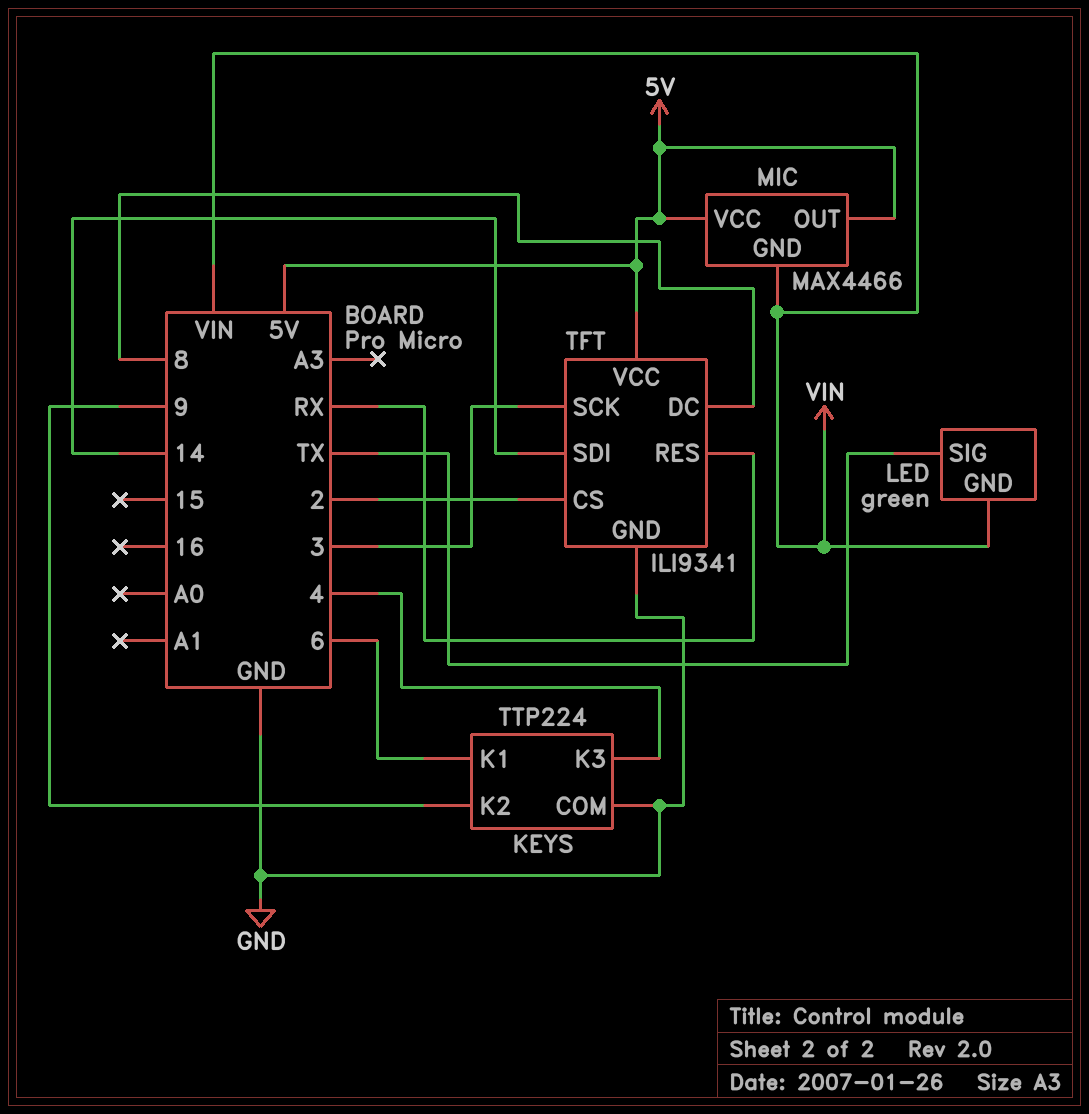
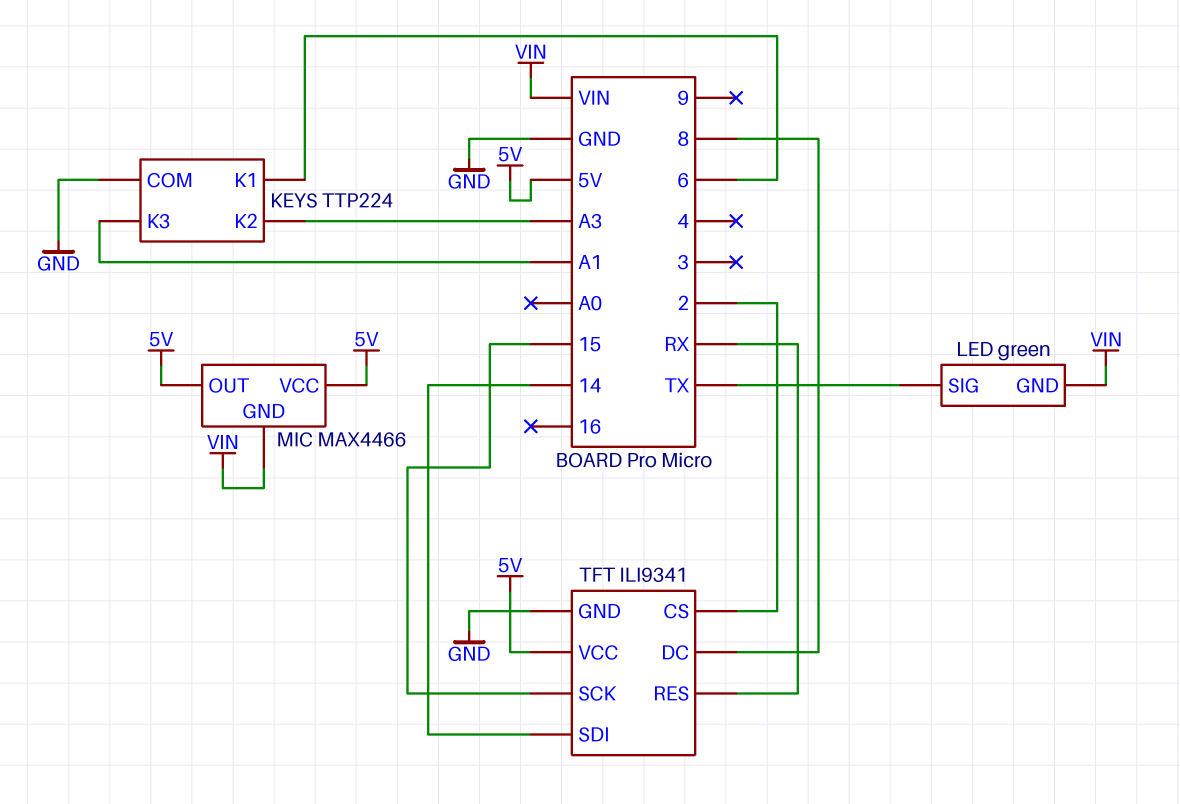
KEYS pin K2: 9 -> A3
KEYS pin K3: 4 -> A1
TFT pin SCK: 3 -> 15

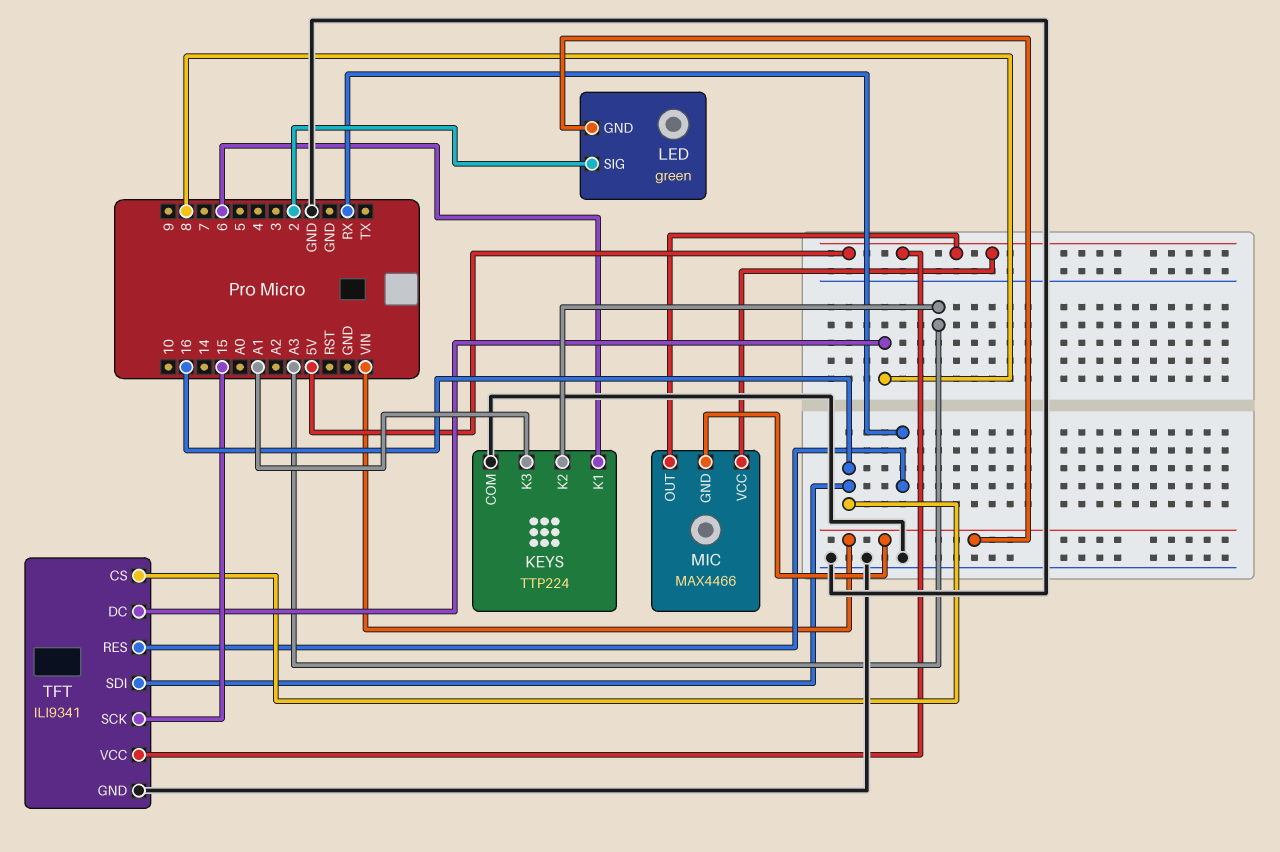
LED pin SIG: TX -> 2
TFT pin CS: 2 -> 16
TFT pin SDI: 14 -> 16

